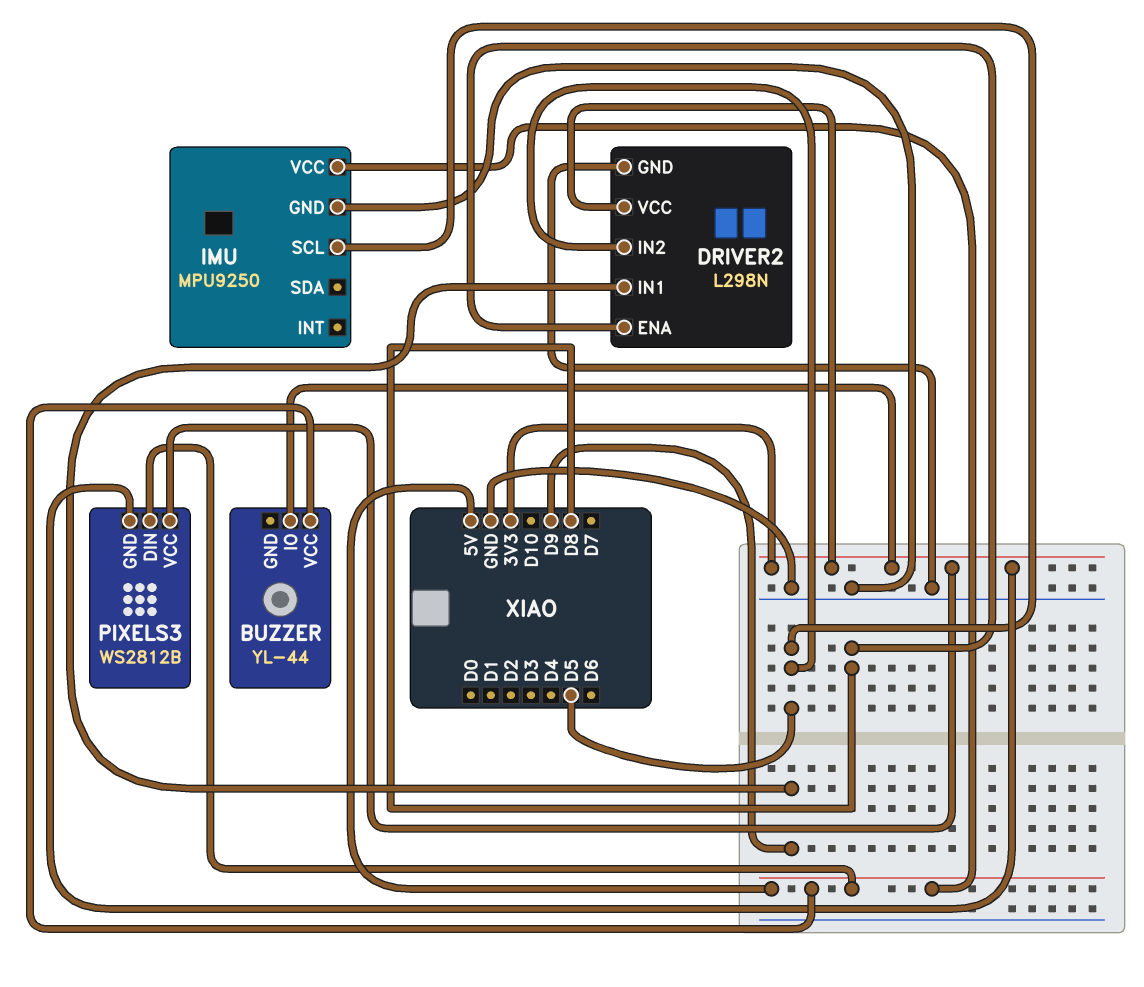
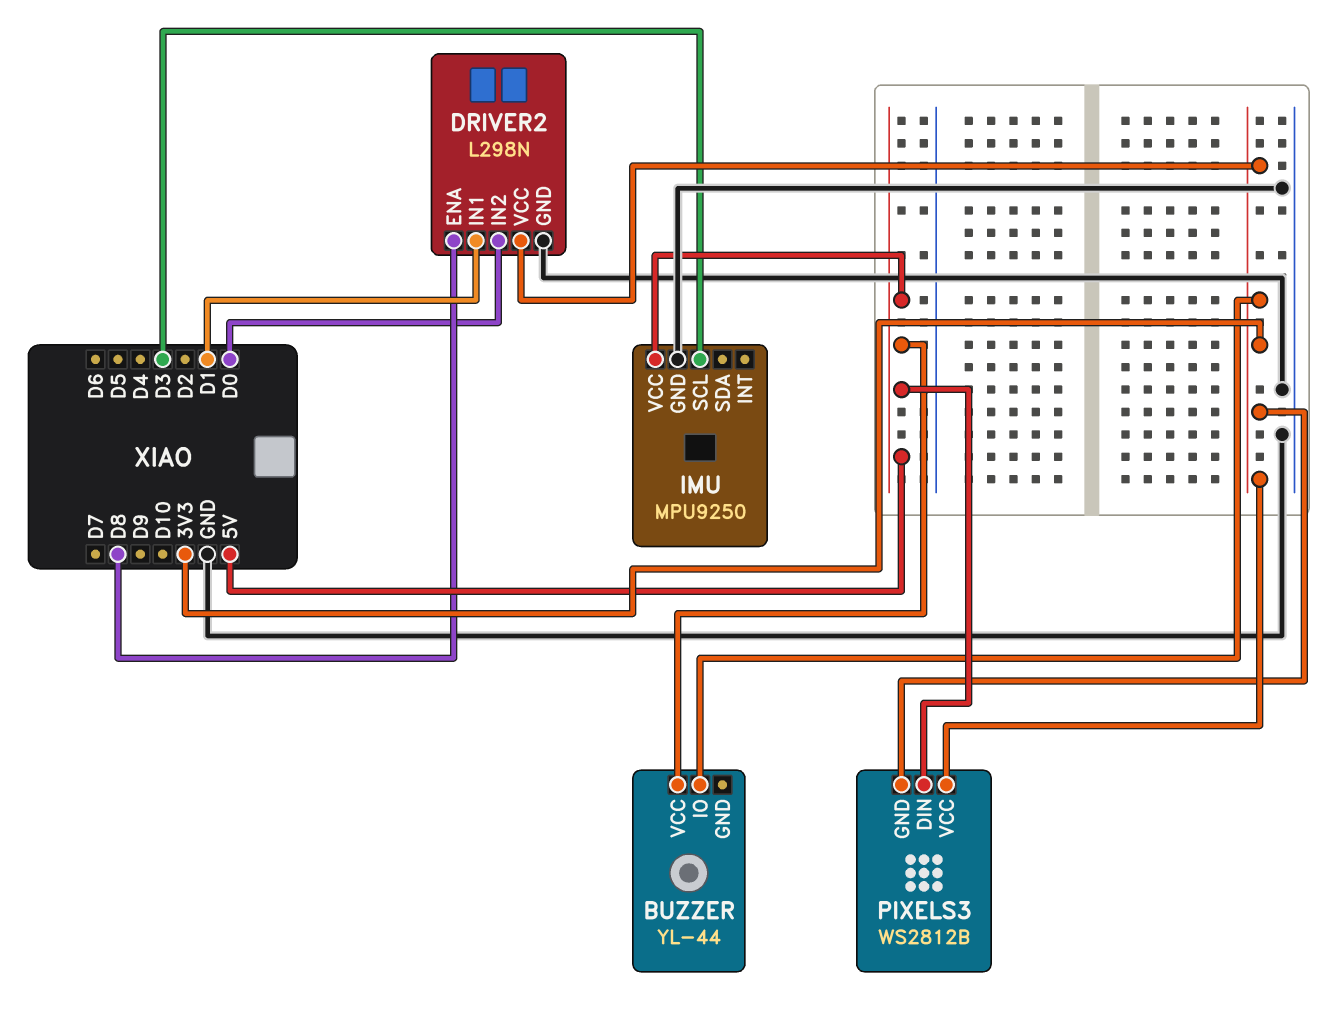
DRIVER2 pin IN1: D9 -> D1
DRIVER2 pin IN2: D5 -> D0
IMU pin SCL: D5 -> D3

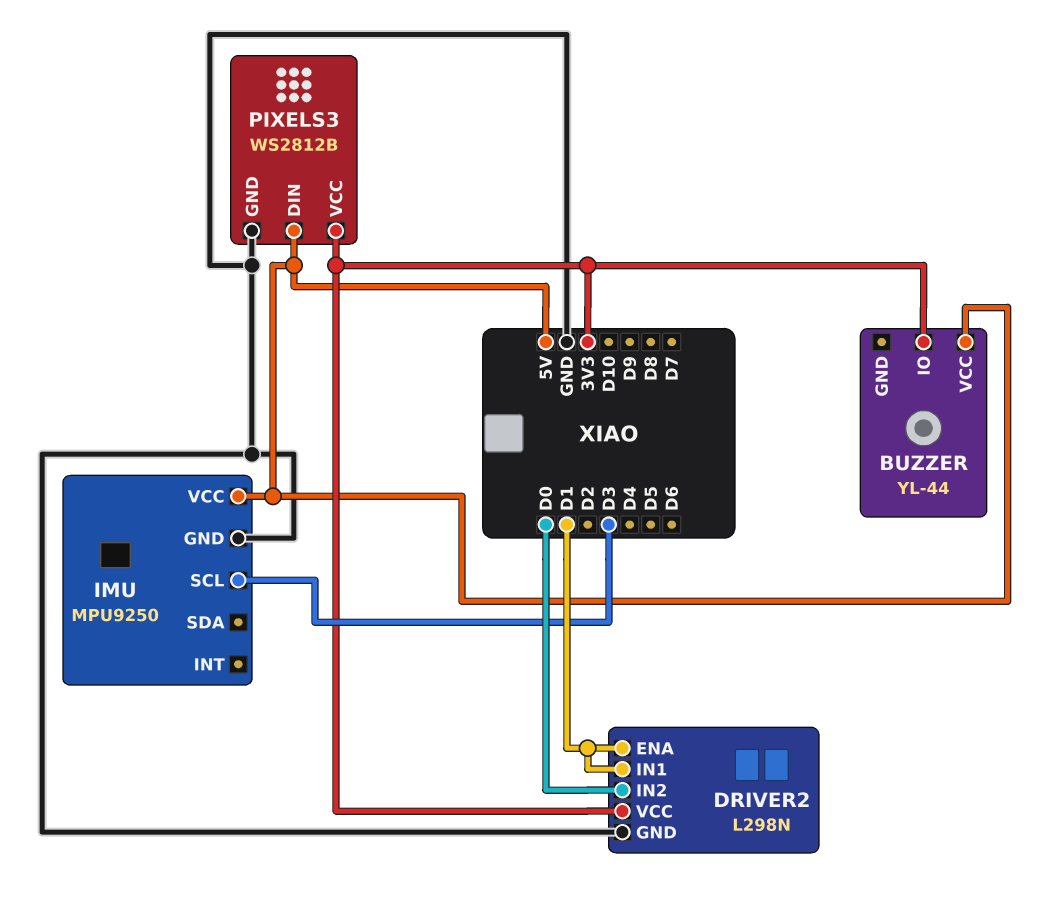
DRIVER2 pin ENA: D8 -> D1
PIXELS3 pin GND: 3V3 -> GND

